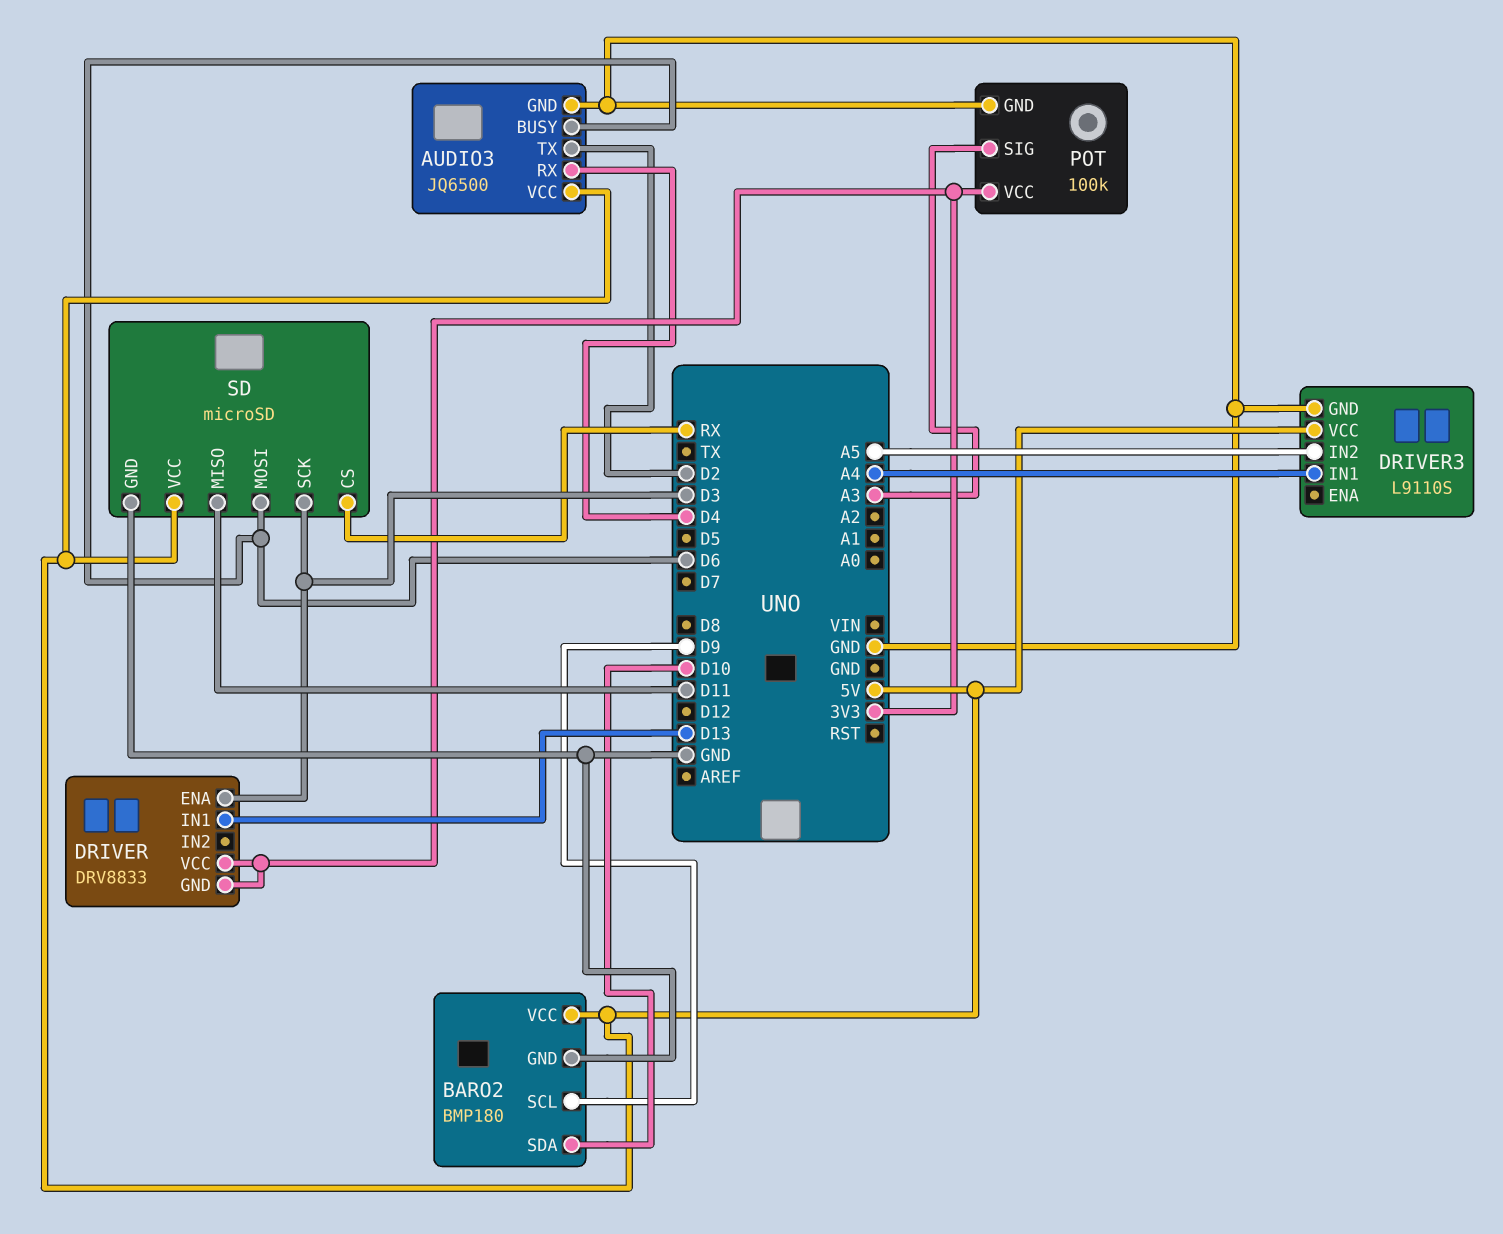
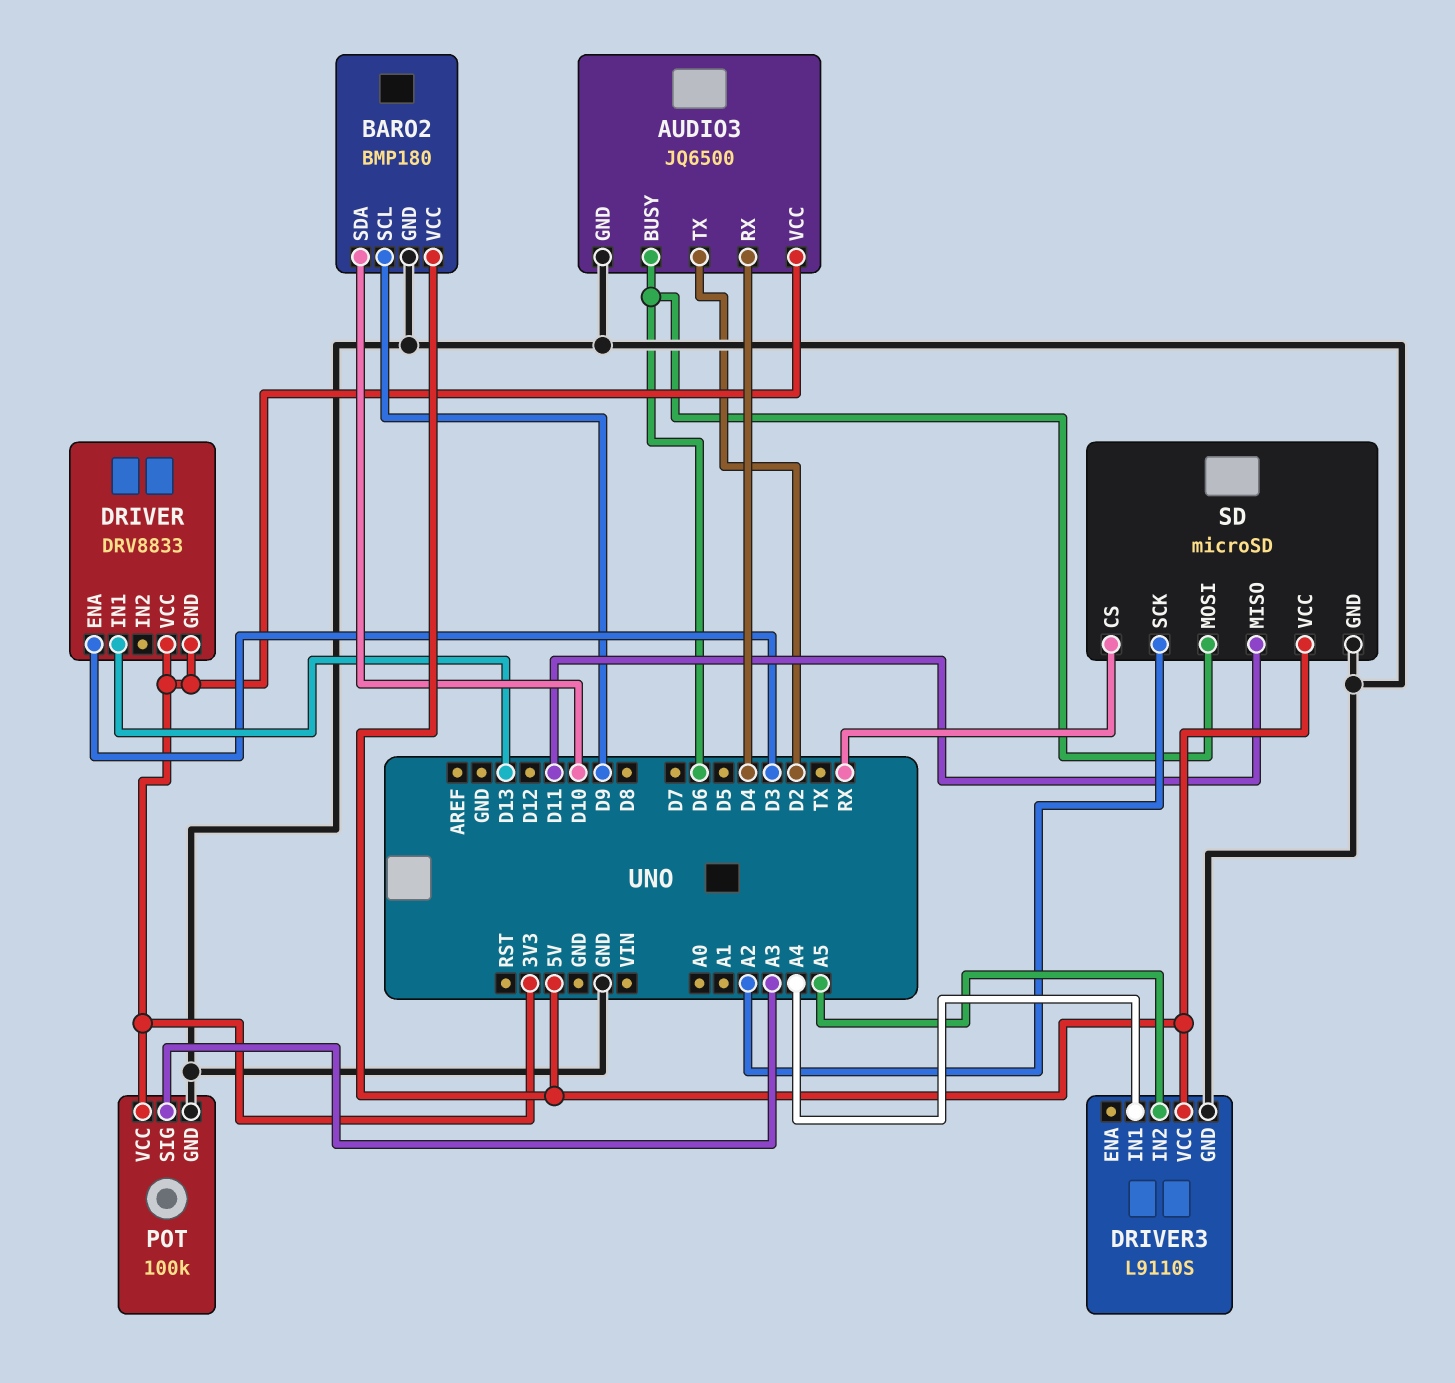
AUDIO3 pin VCC: 5V -> 3V3
SD pin SCK: D3 -> A2

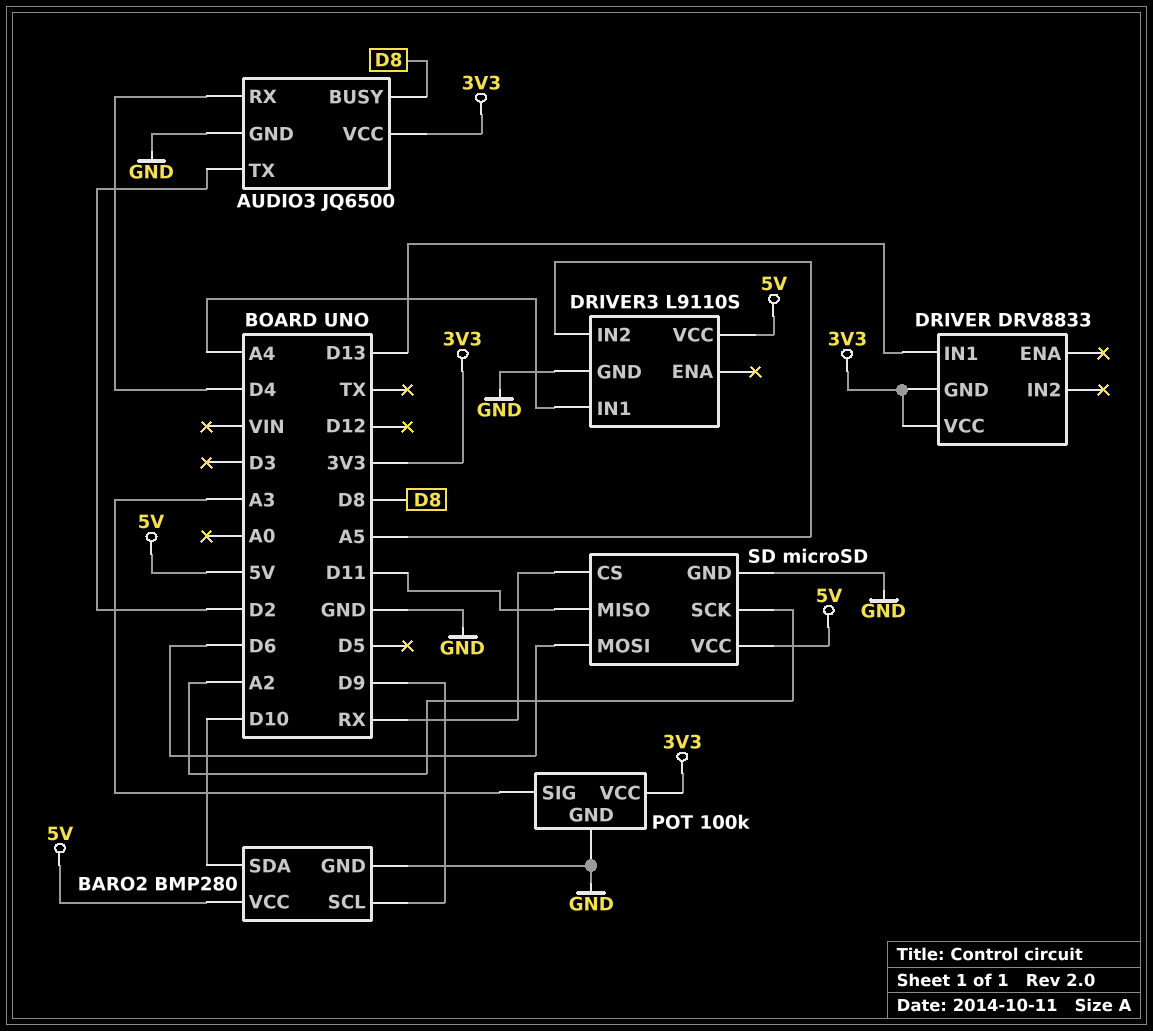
AUDIO3 pin BUSY: D6 -> D8
BARO2: BMP180 -> BMP280
DRIVER pin ENA: D3 -> none

